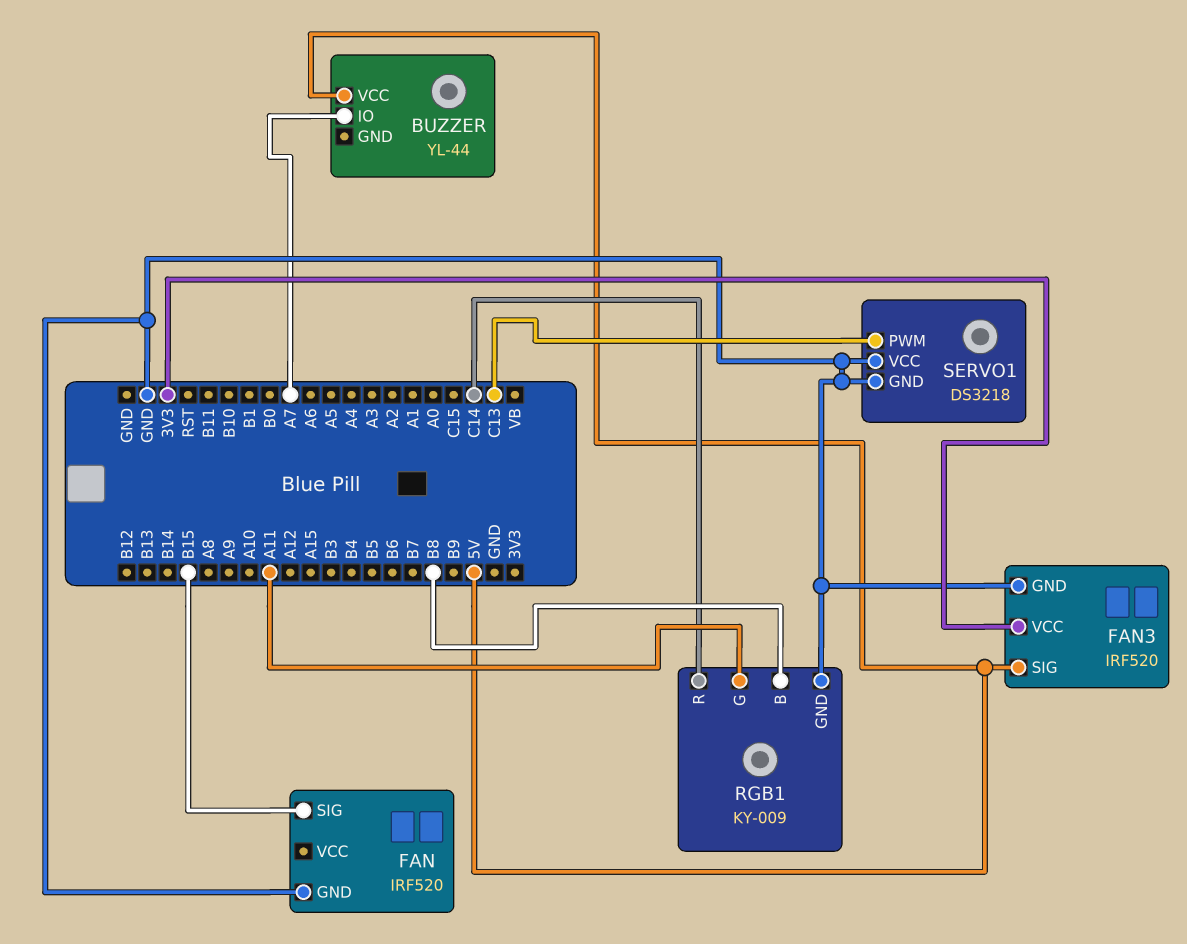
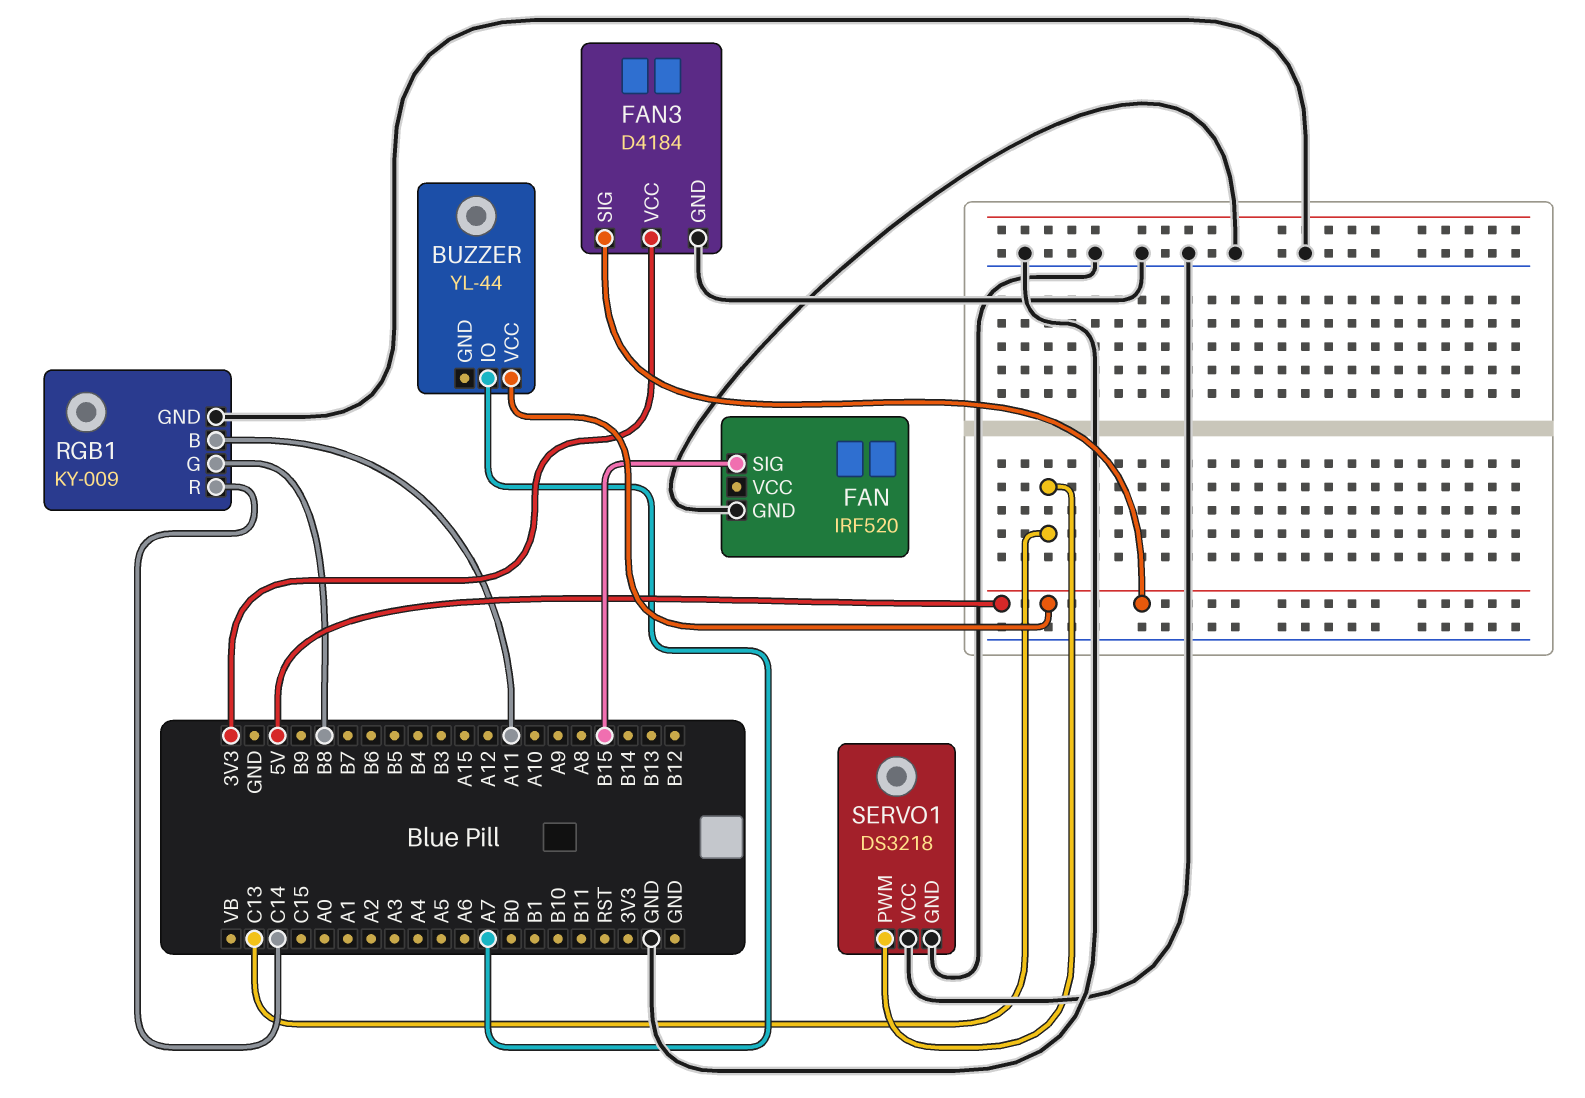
FAN3: IRF520 -> D4184
RGB1 pin B: B8 -> A11
RGB1 pin G: A11 -> B8

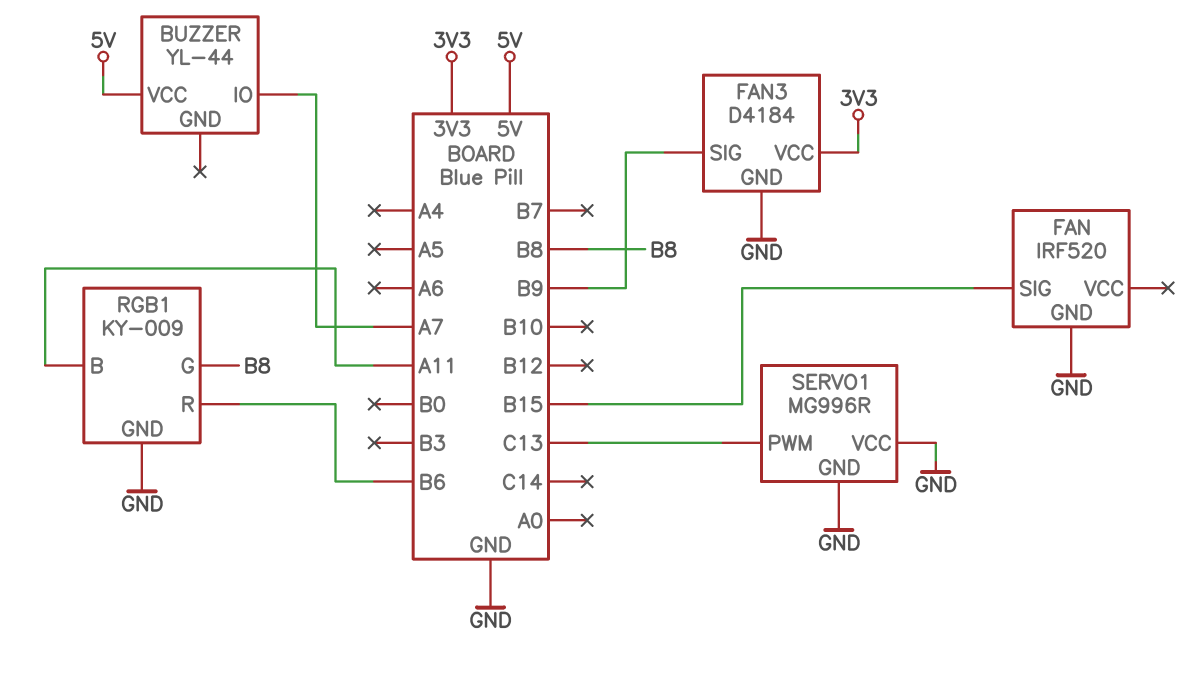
FAN3 pin SIG: 5V -> B9
RGB1 pin R: C14 -> B6
SERVO1: DS3218 -> MG996R

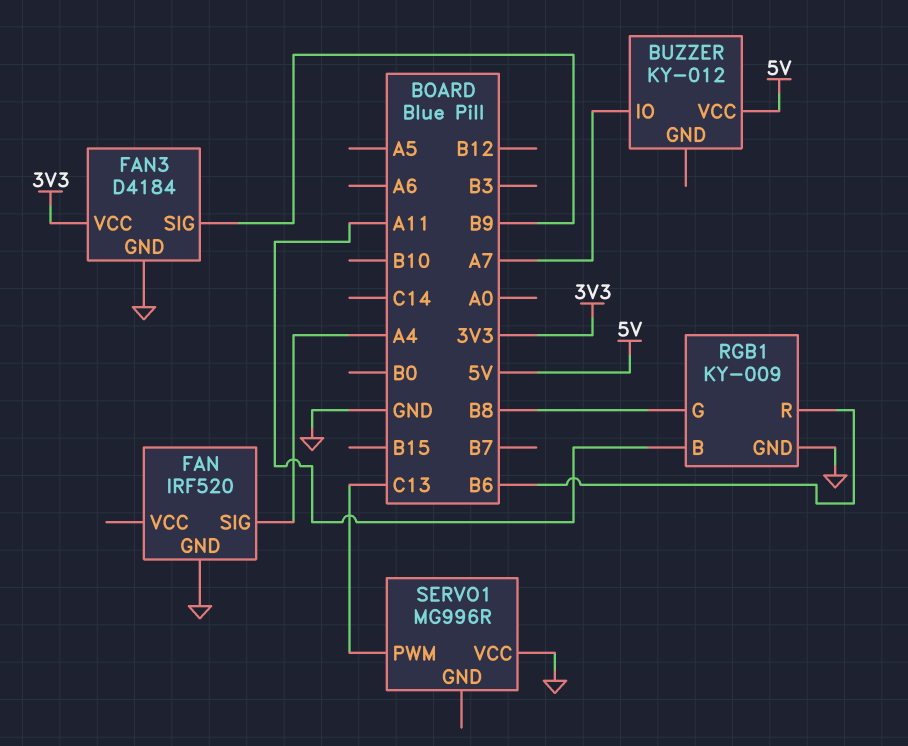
BUZZER: YL-44 -> KY-012
FAN pin SIG: B15 -> A4
SERVO1 pin GND: GND -> none

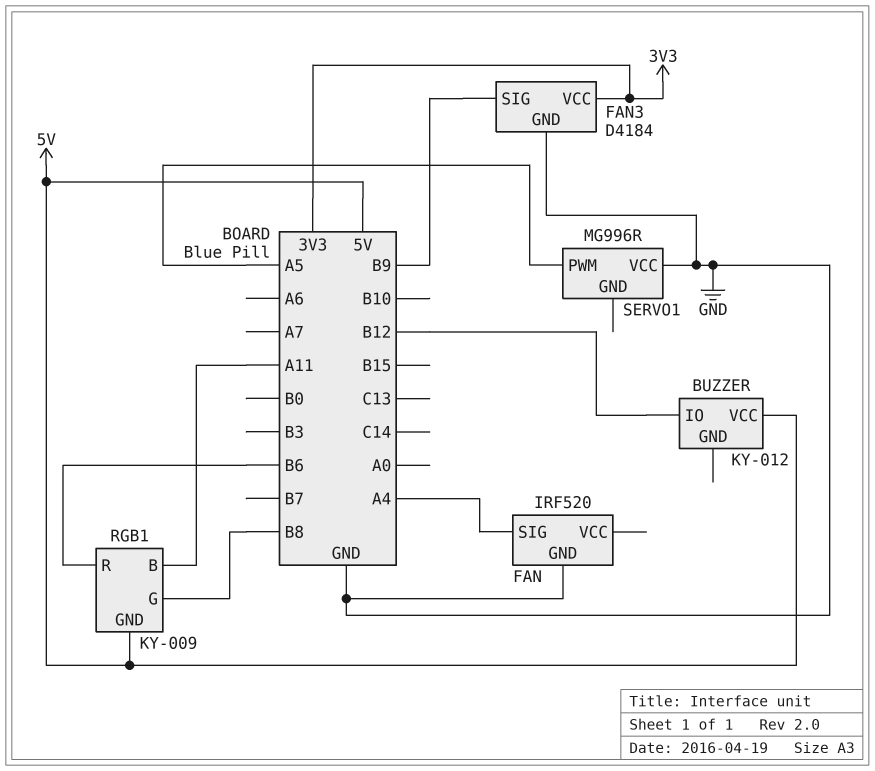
BUZZER pin IO: A7 -> B12
RGB1 pin GND: GND -> 5V
SERVO1 pin PWM: C13 -> A5

